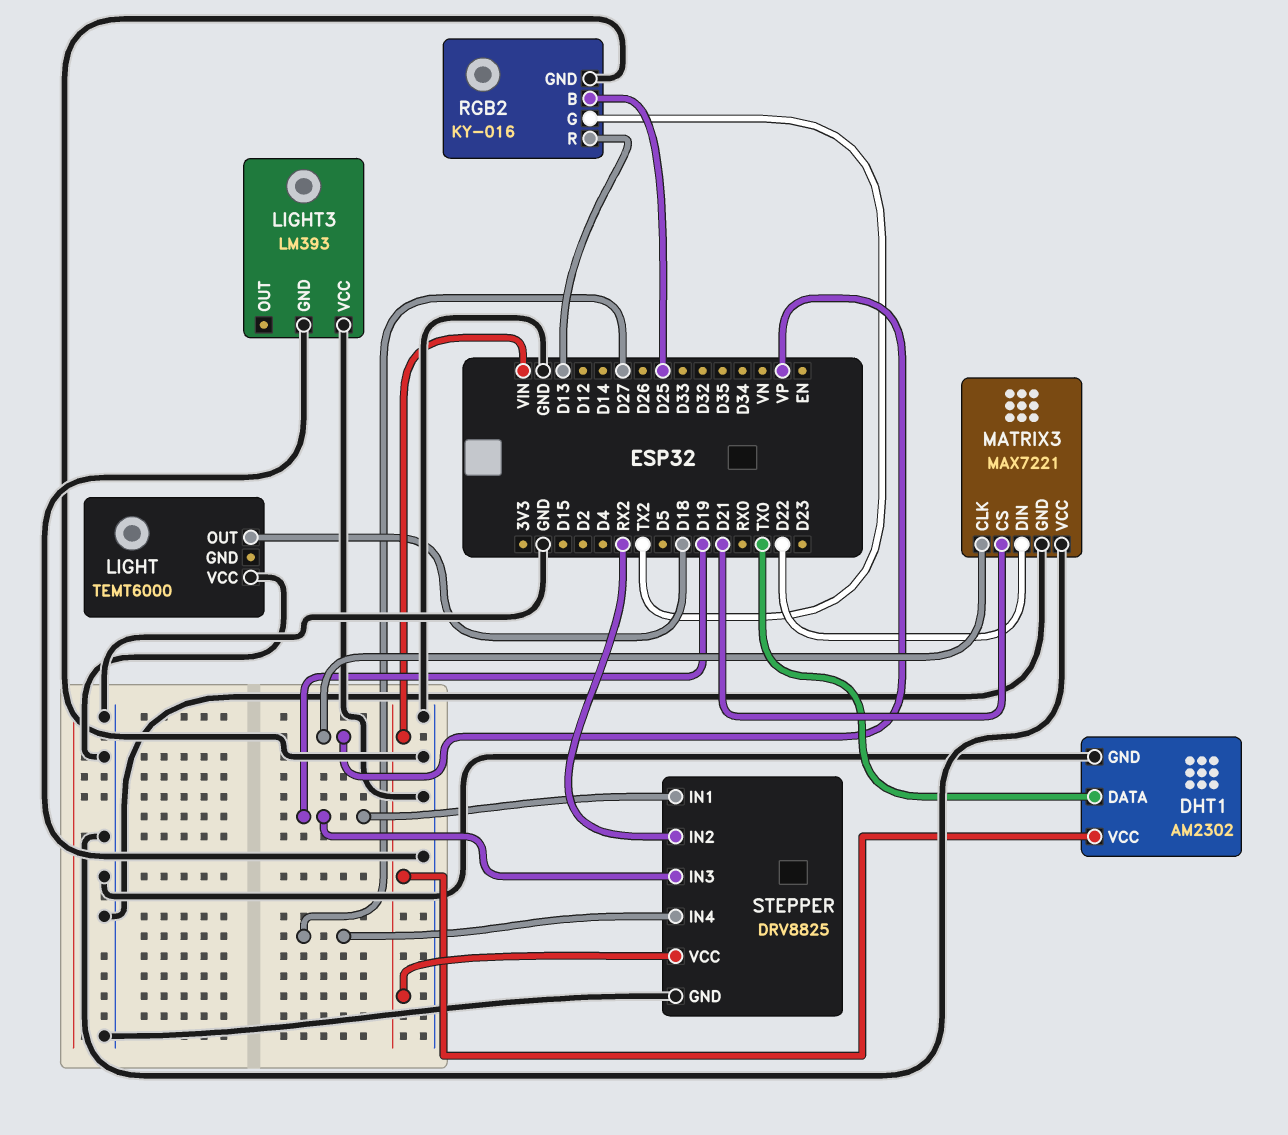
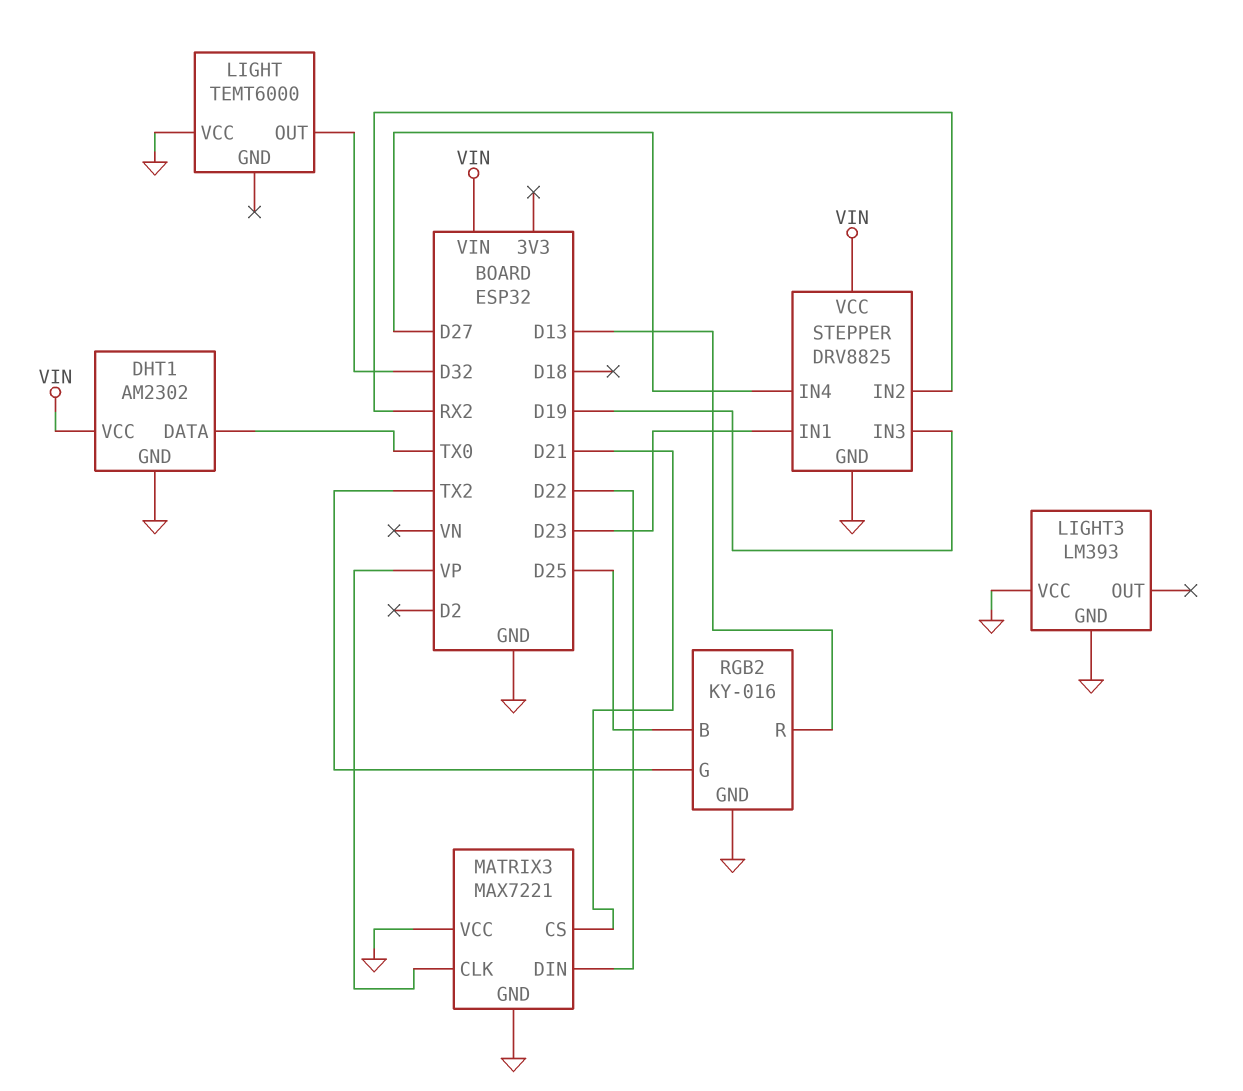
LIGHT pin OUT: D18 -> D32
STEPPER pin IN1: D19 -> D23

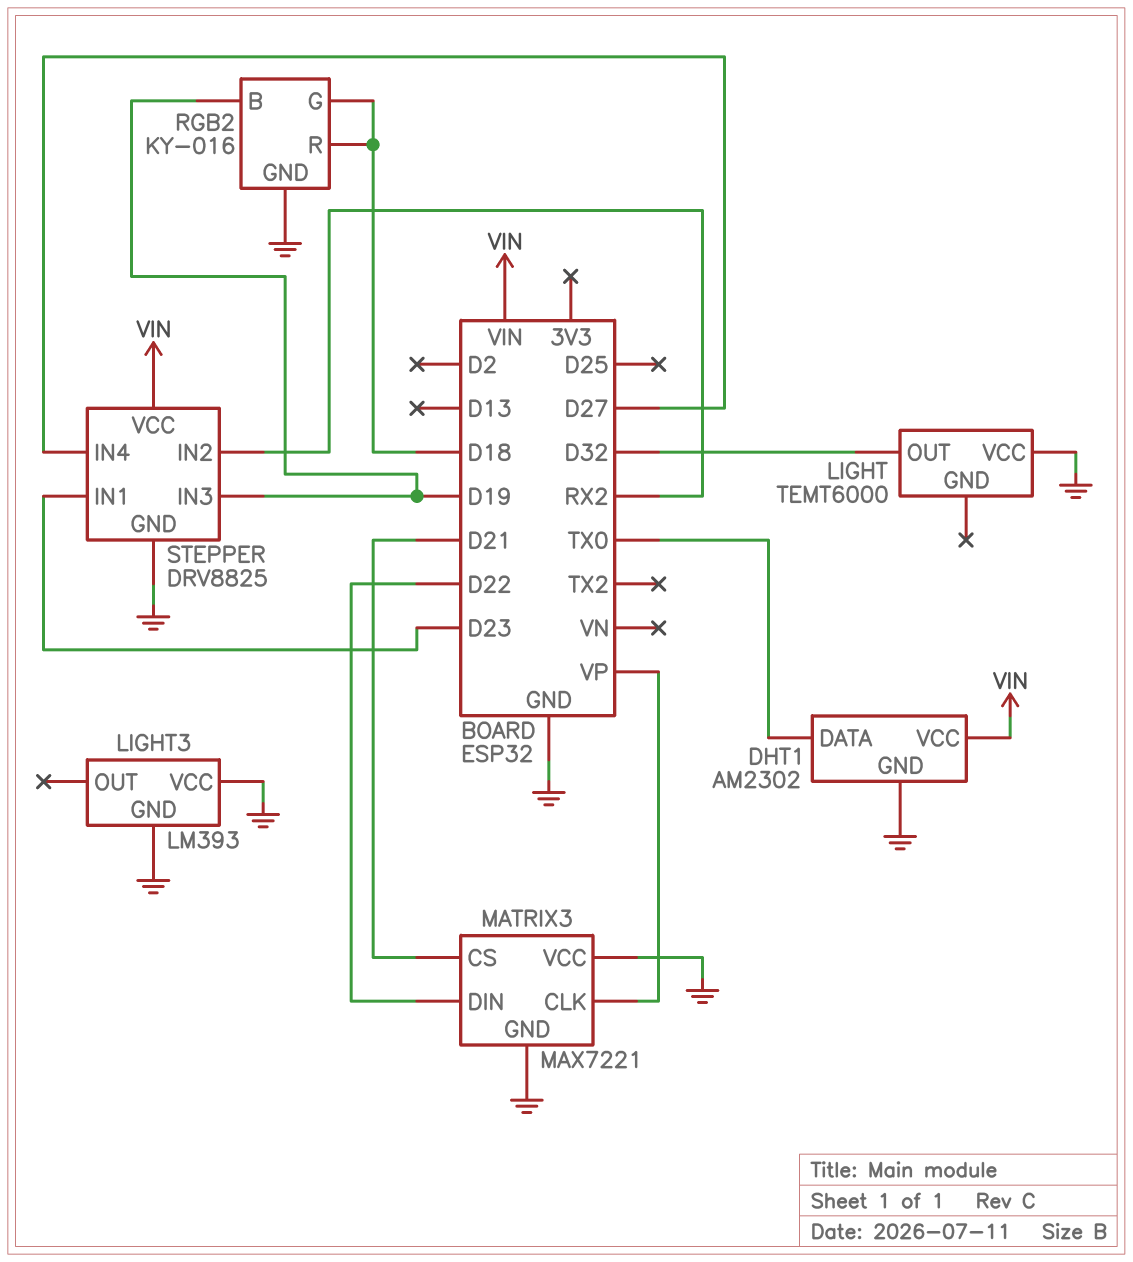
RGB2 pin B: D25 -> D19
RGB2 pin G: TX2 -> D18
RGB2 pin R: D13 -> D18

